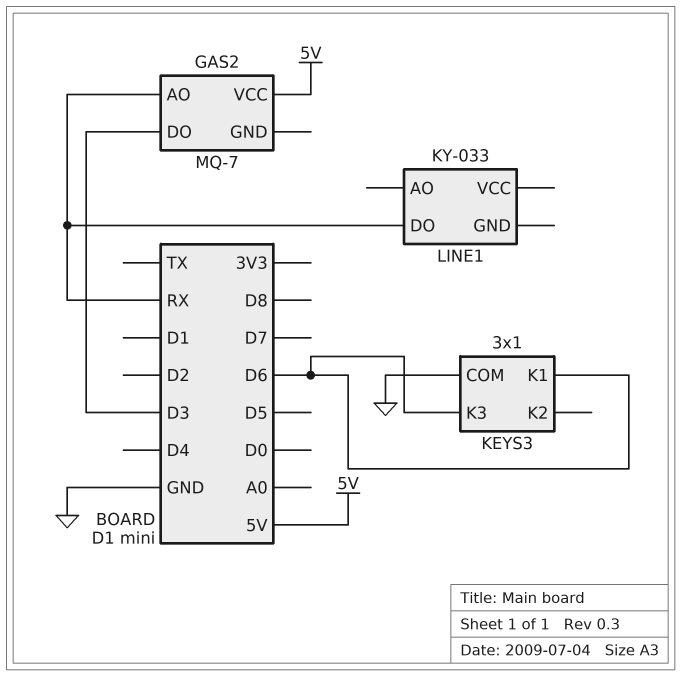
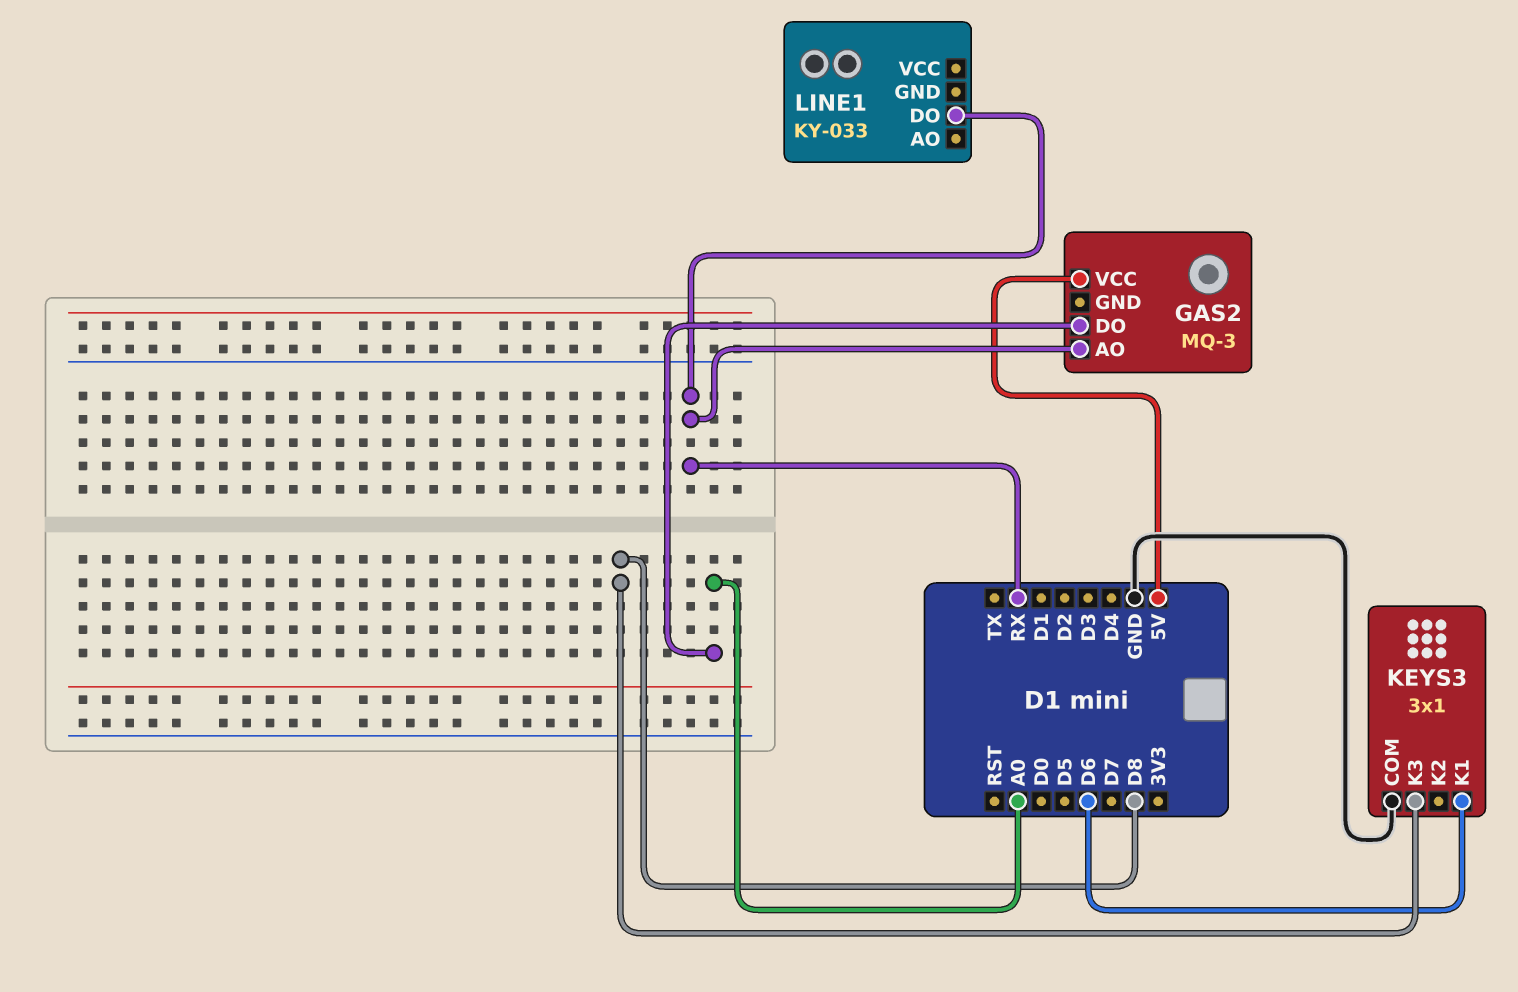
GAS2: MQ-7 -> MQ-3
GAS2 pin DO: D3 -> A0
KEYS3 pin K3: D6 -> D8

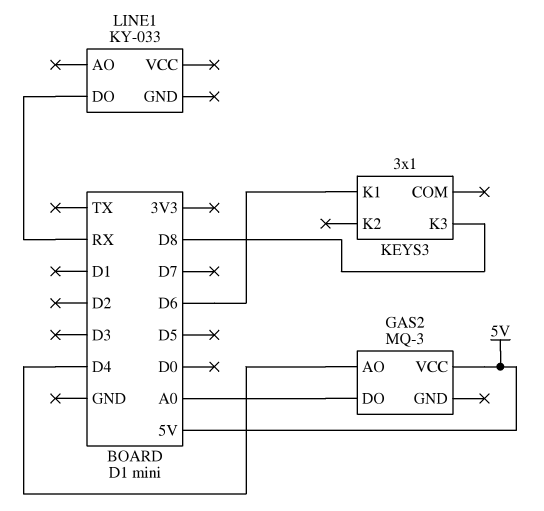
GAS2 pin AO: RX -> D4
KEYS3 pin COM: GND -> none

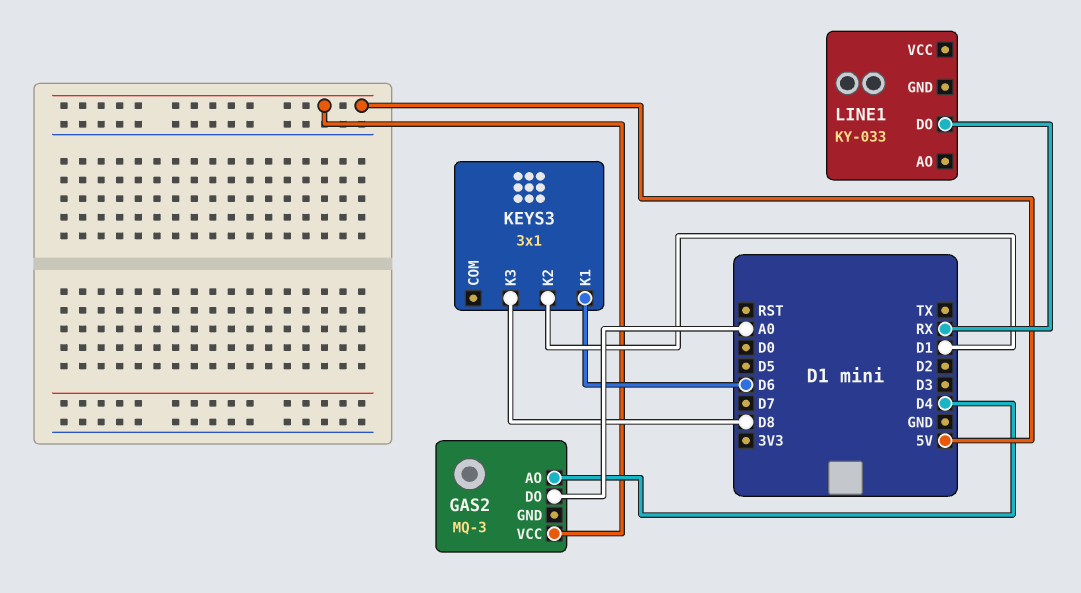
KEYS3 pin K2: none -> D1

